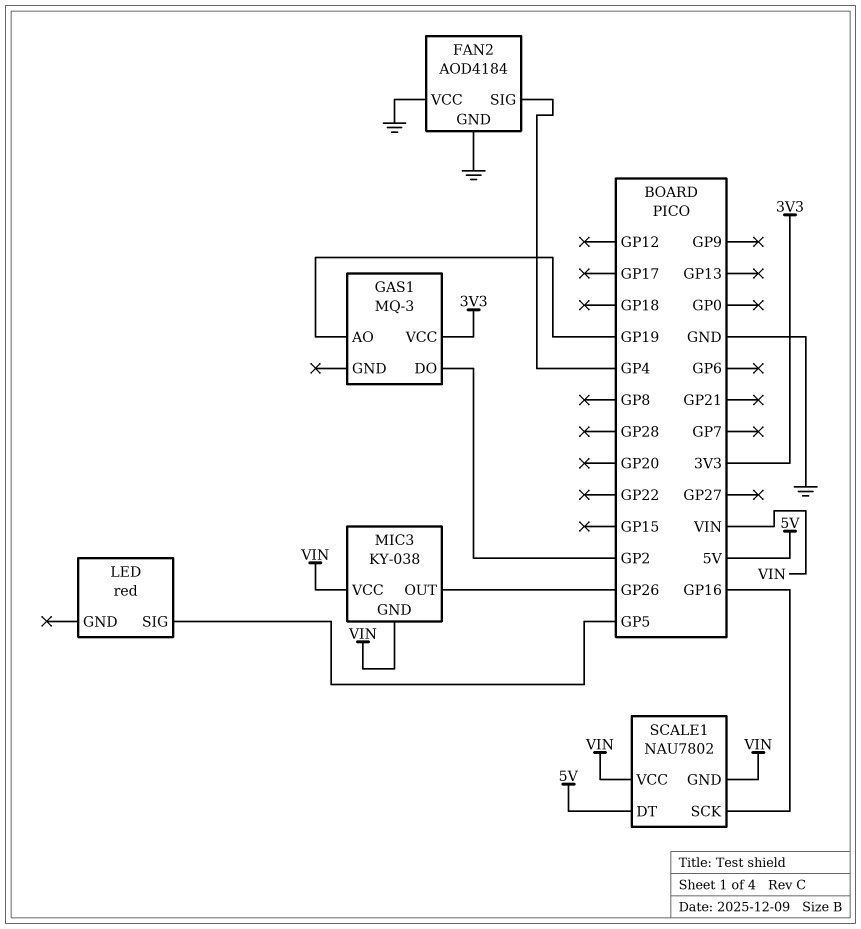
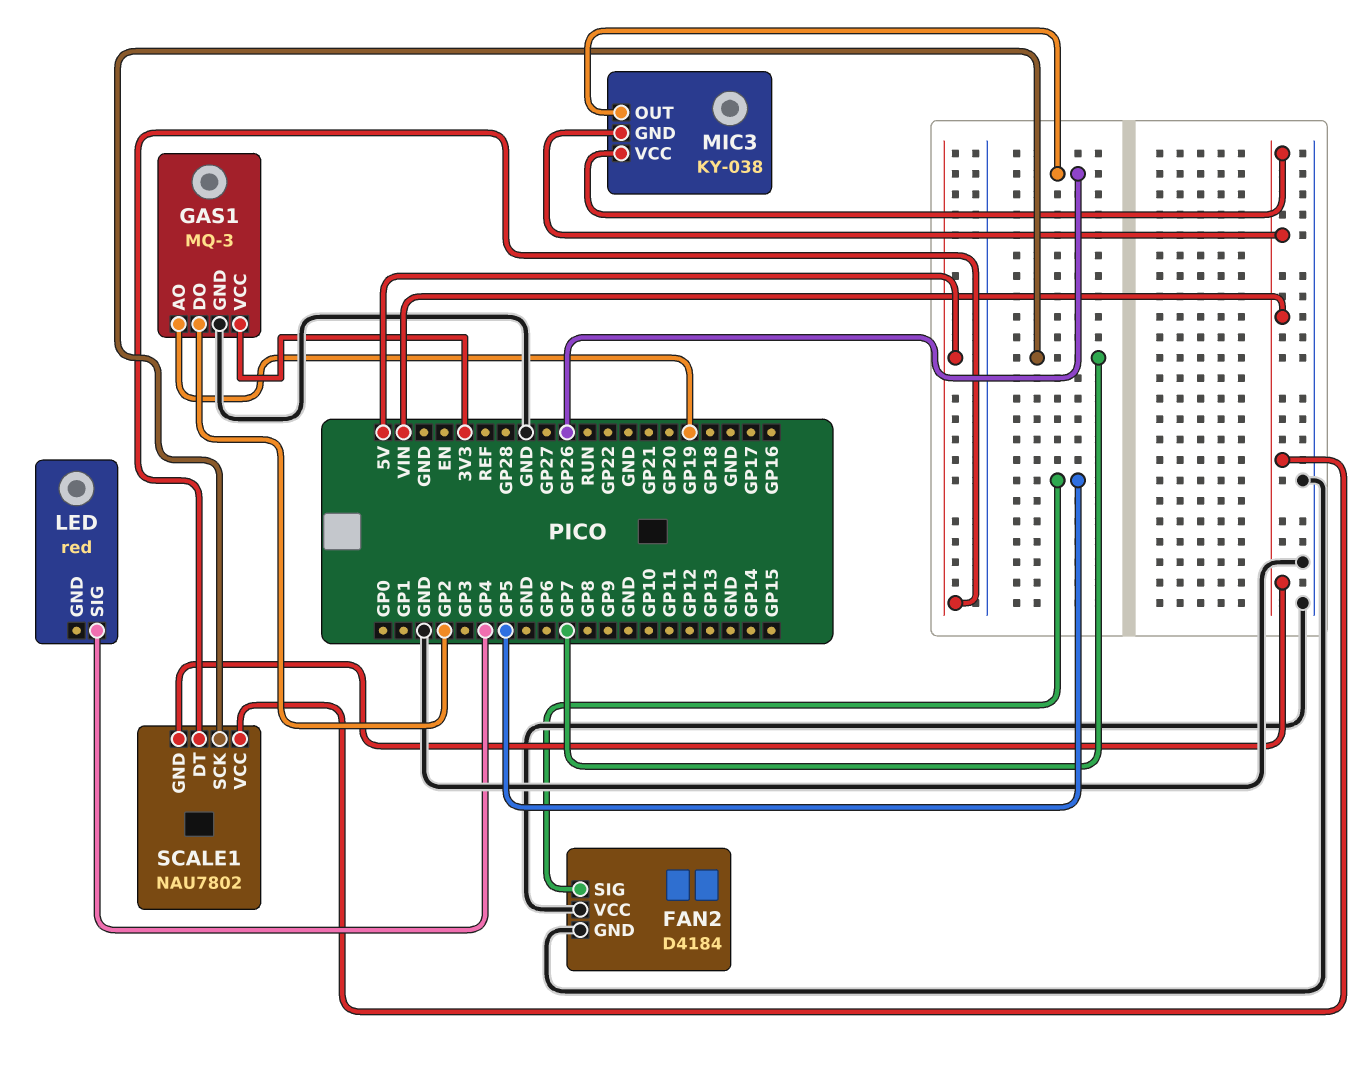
FAN2: AOD4184 -> D4184
FAN2 pin SIG: GP4 -> GP5
GAS1 pin GND: none -> GND
LED pin SIG: GP5 -> GP4
SCALE1 pin SCK: GP16 -> GP7

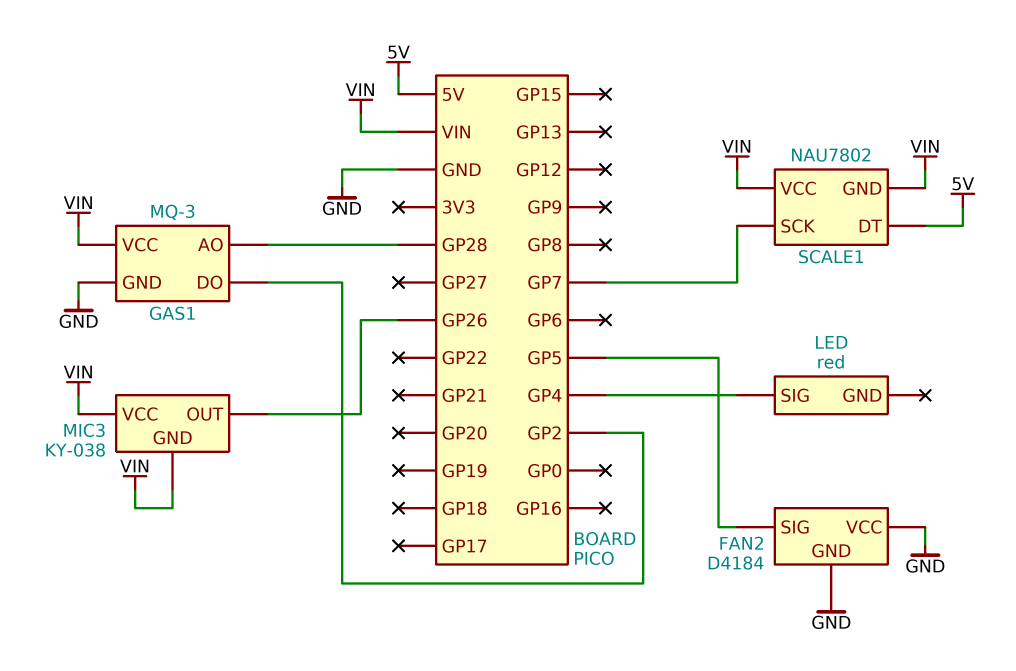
GAS1 pin AO: GP19 -> GP28
GAS1 pin VCC: 3V3 -> VIN

